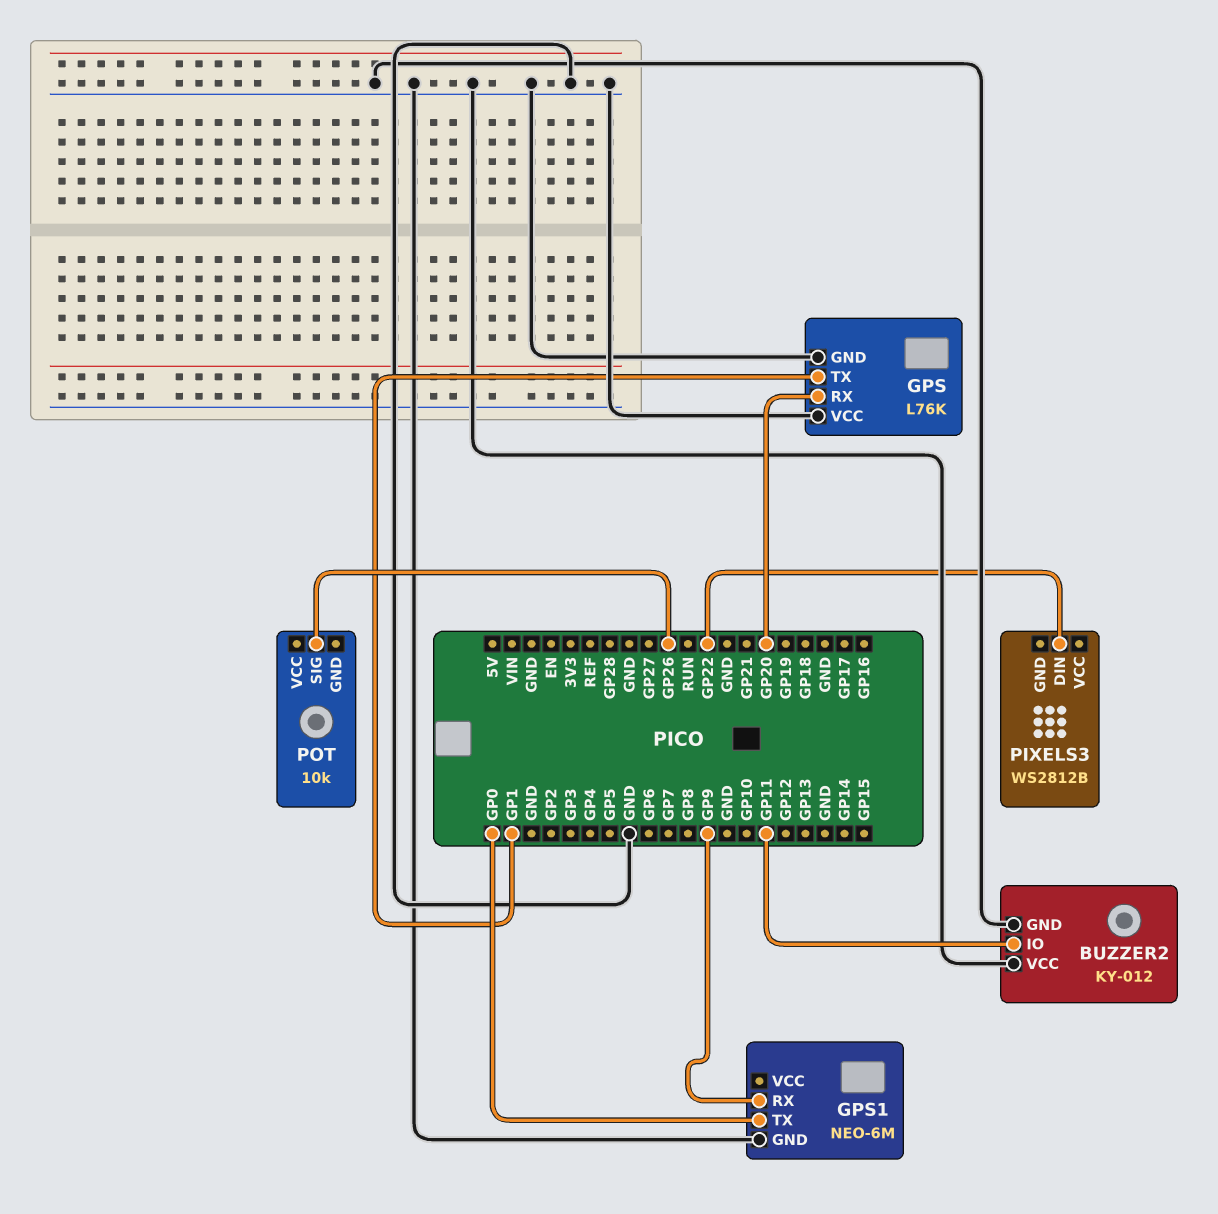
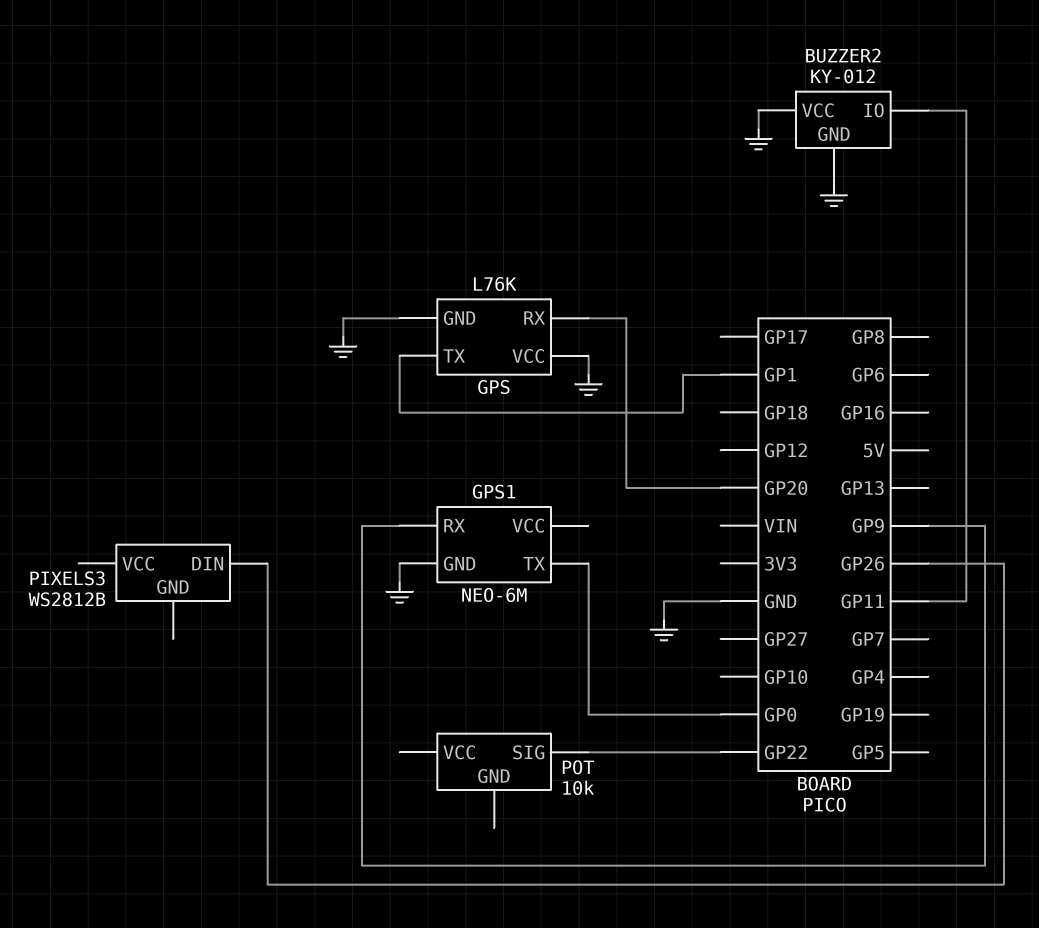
PIXELS3 pin DIN: GP22 -> GP26
POT pin SIG: GP26 -> GP22

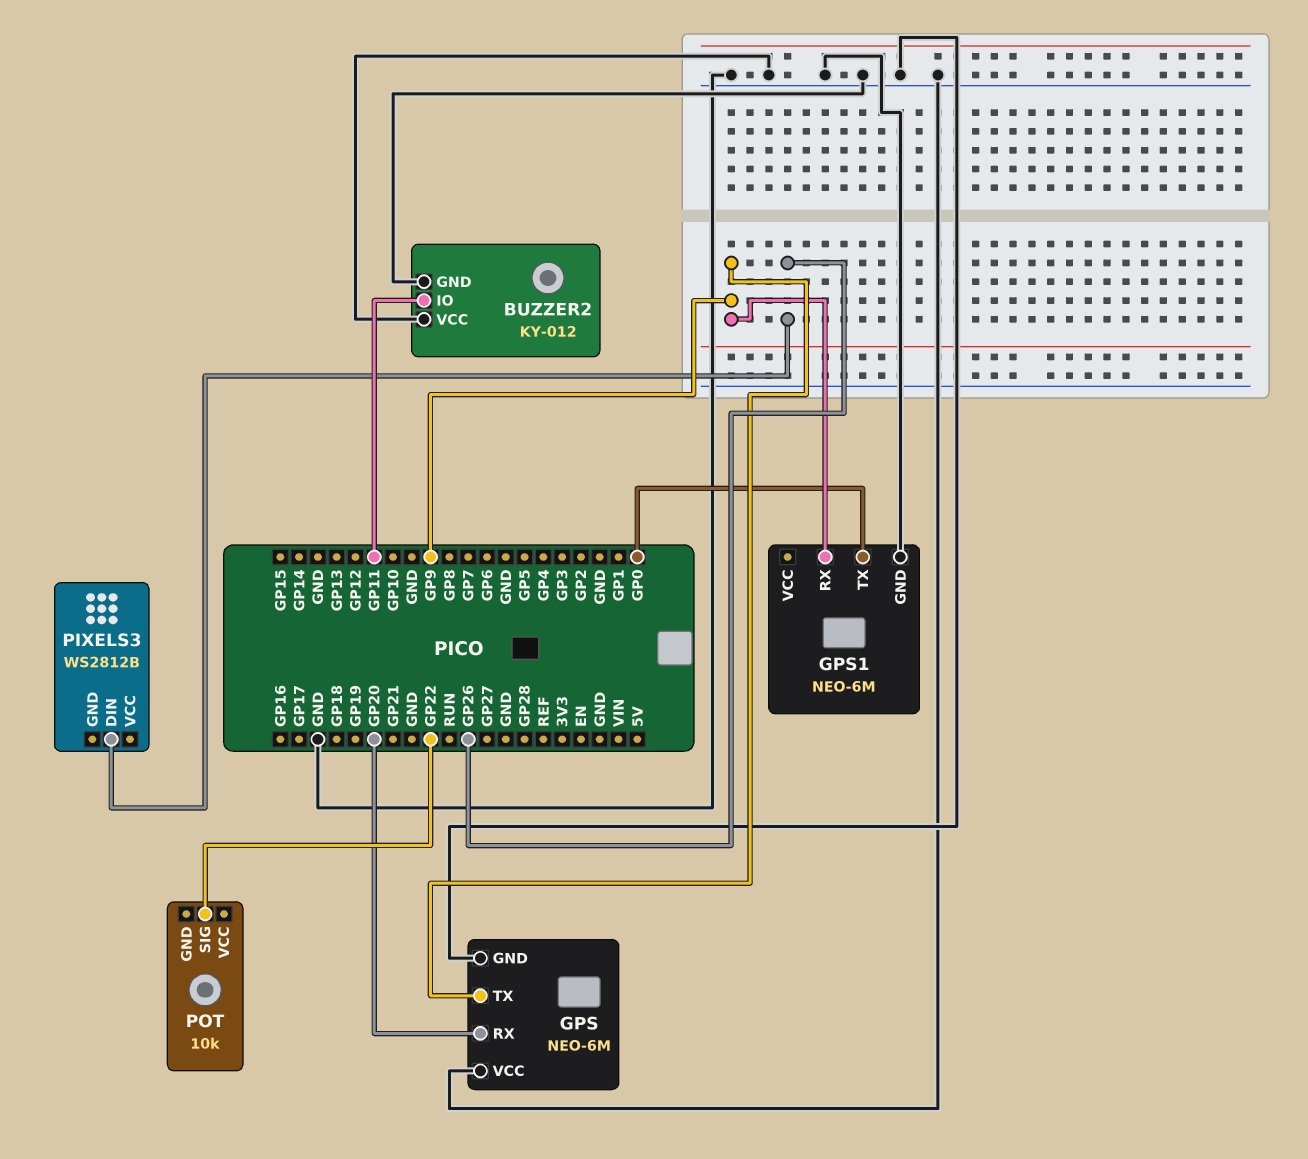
GPS: L76K -> NEO-6M
GPS pin TX: GP1 -> GP9

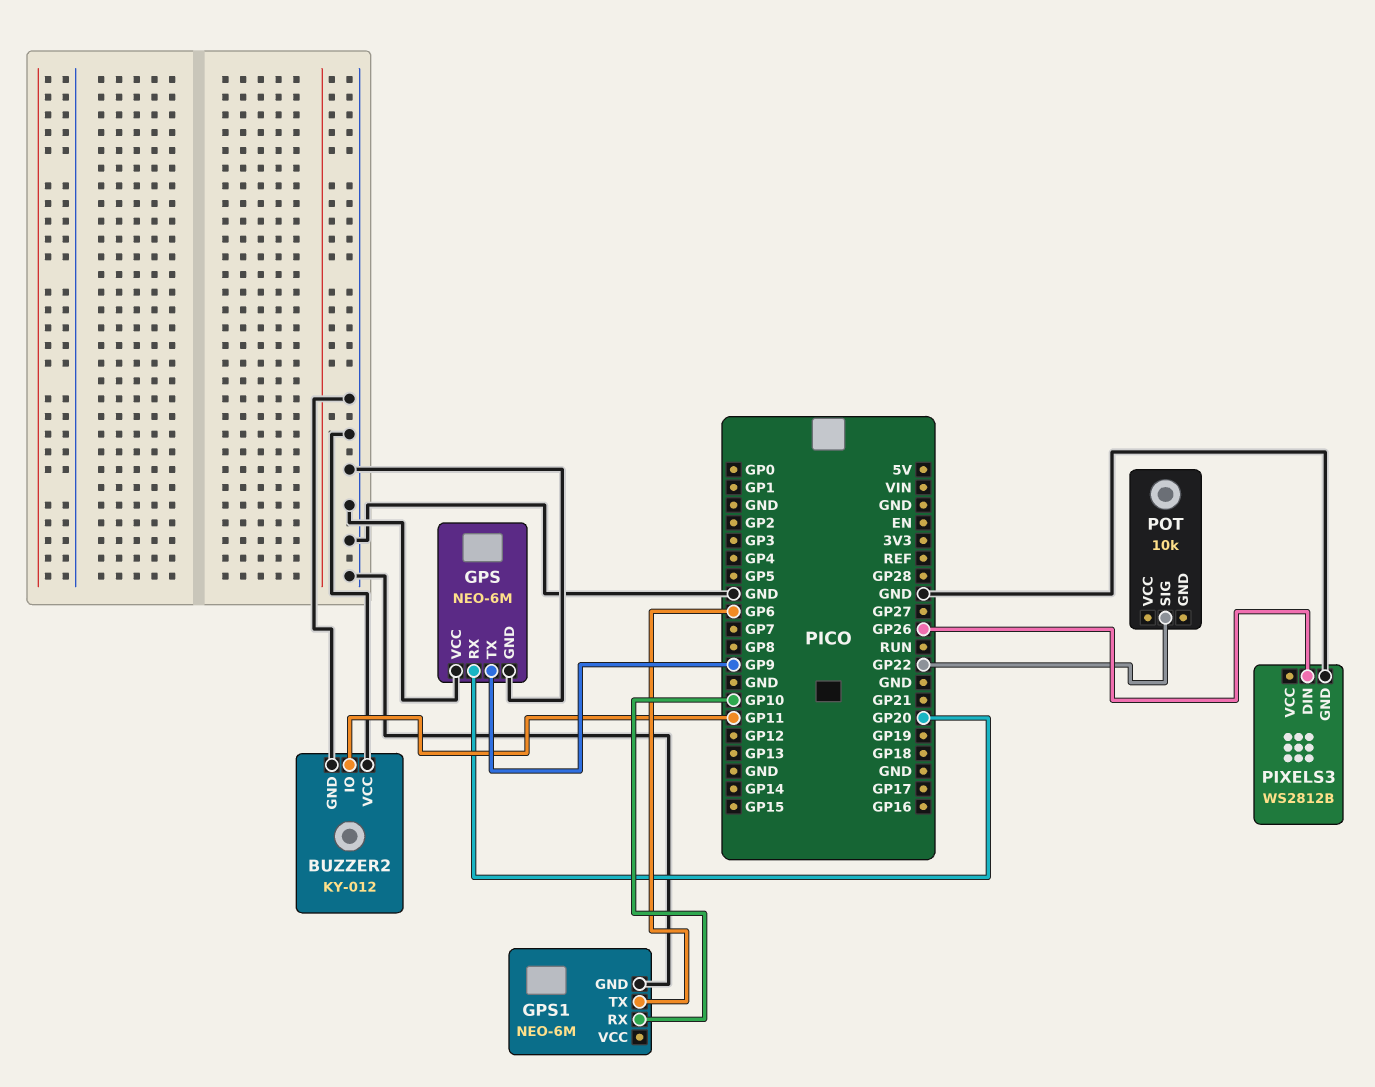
GPS1 pin RX: GP9 -> GP10
GPS1 pin TX: GP0 -> GP6
PIXELS3 pin GND: none -> GND

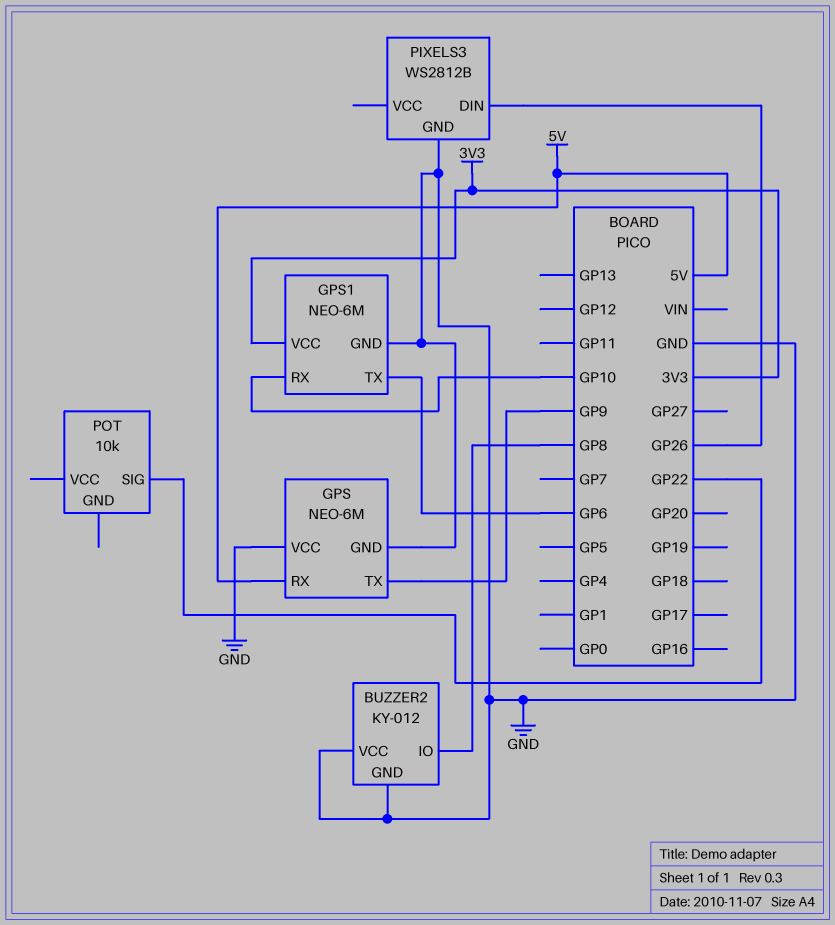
BUZZER2 pin IO: GP11 -> GP8
GPS pin RX: GP20 -> 5V
GPS1 pin VCC: none -> 3V3

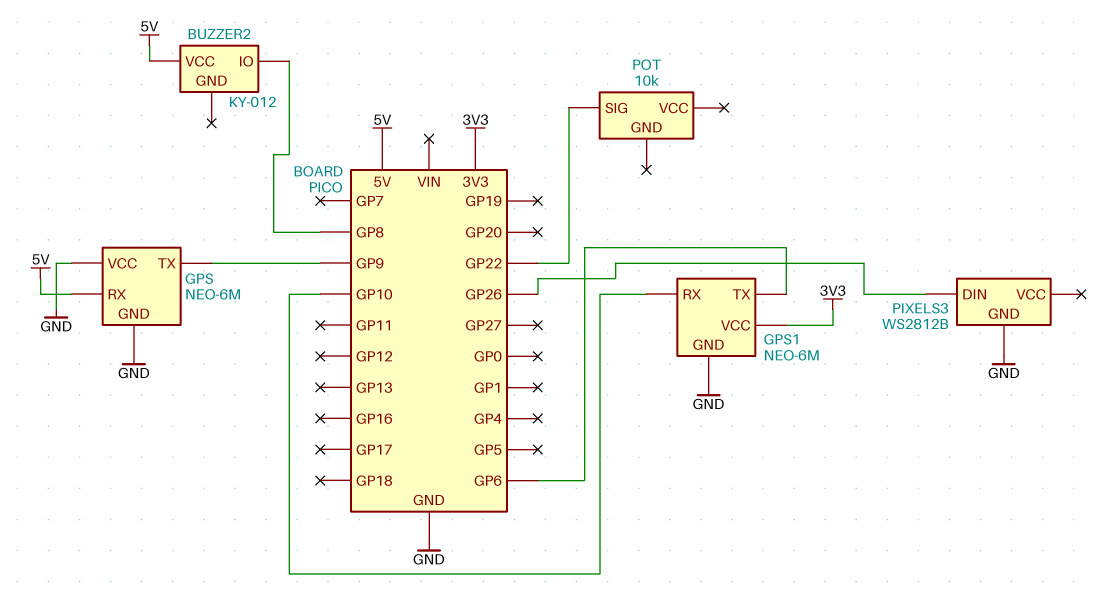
BUZZER2 pin GND: GND -> none
BUZZER2 pin VCC: GND -> 5V

